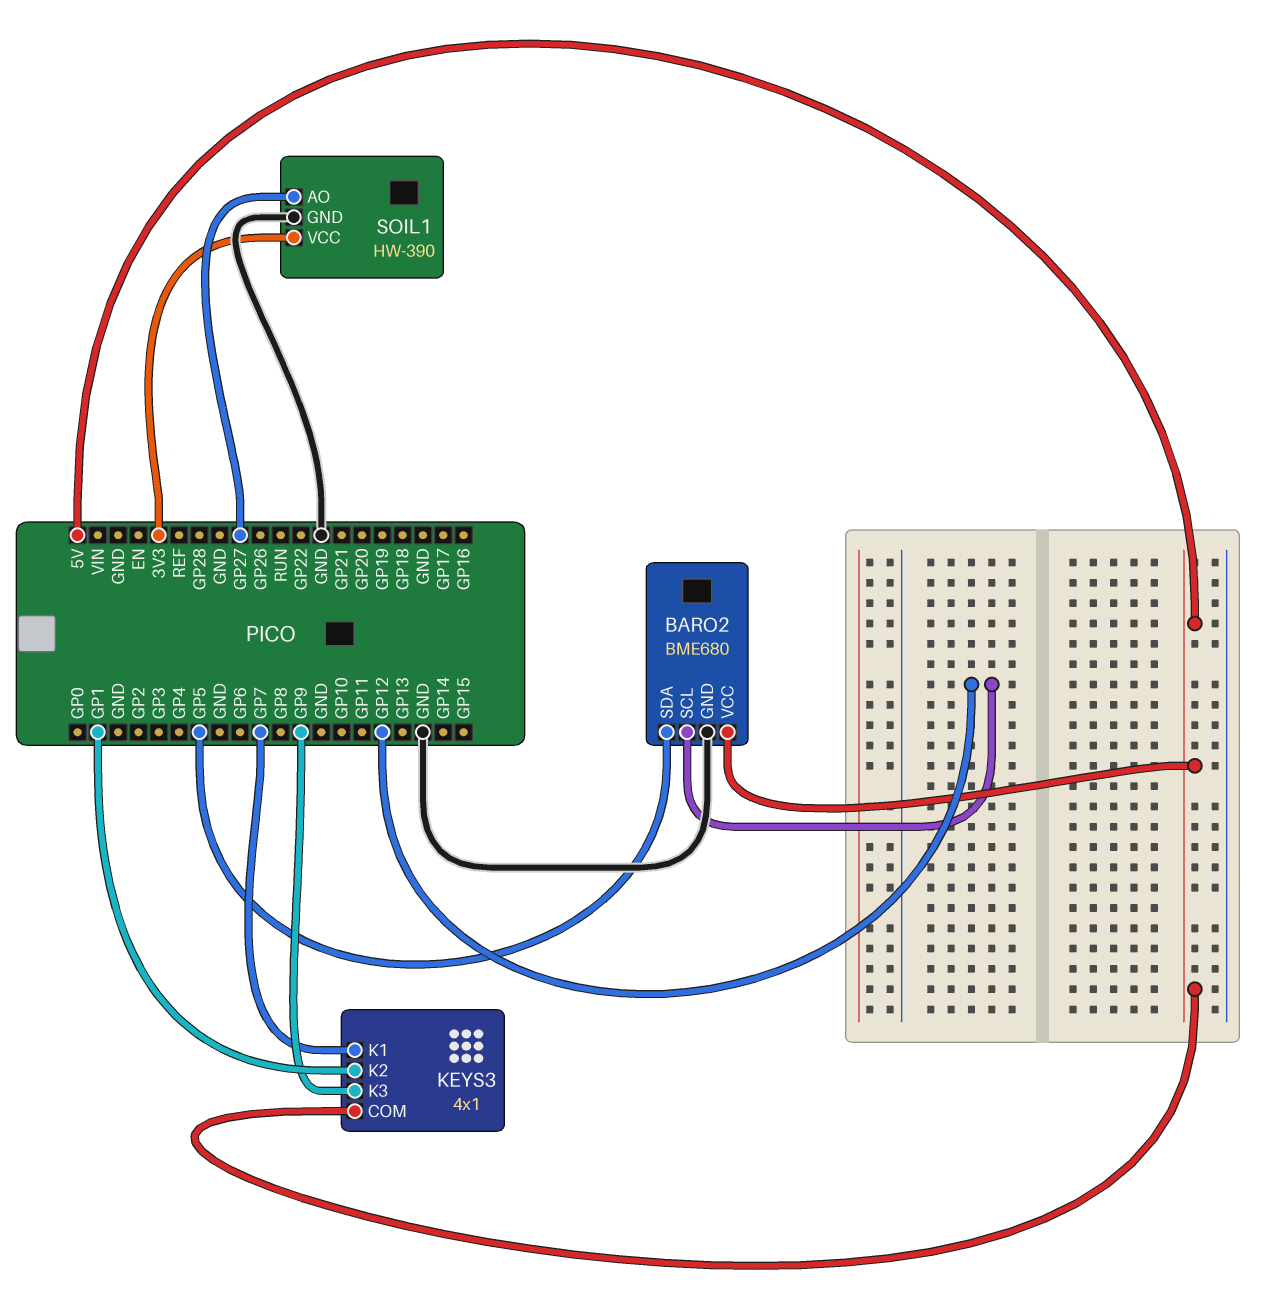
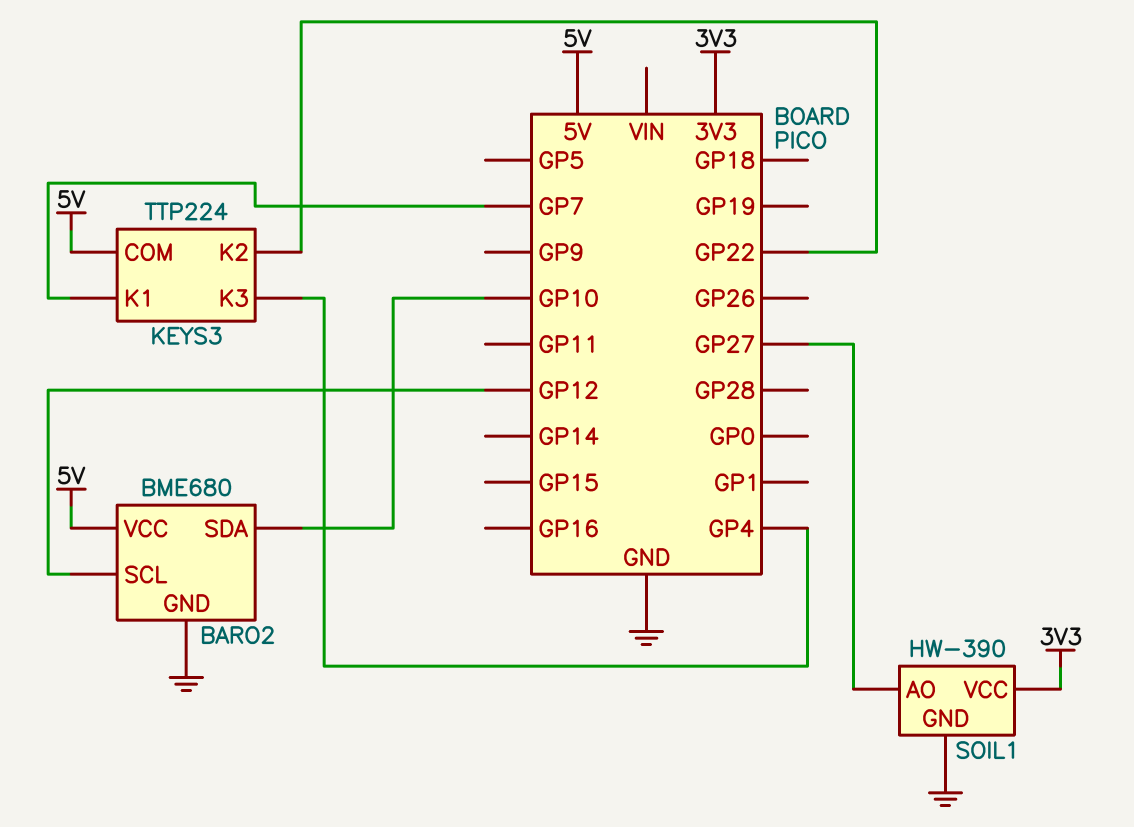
BARO2 pin SDA: GP5 -> GP10
KEYS3: 4x1 -> TTP224
KEYS3 pin K2: GP1 -> GP22
KEYS3 pin K3: GP9 -> GP4

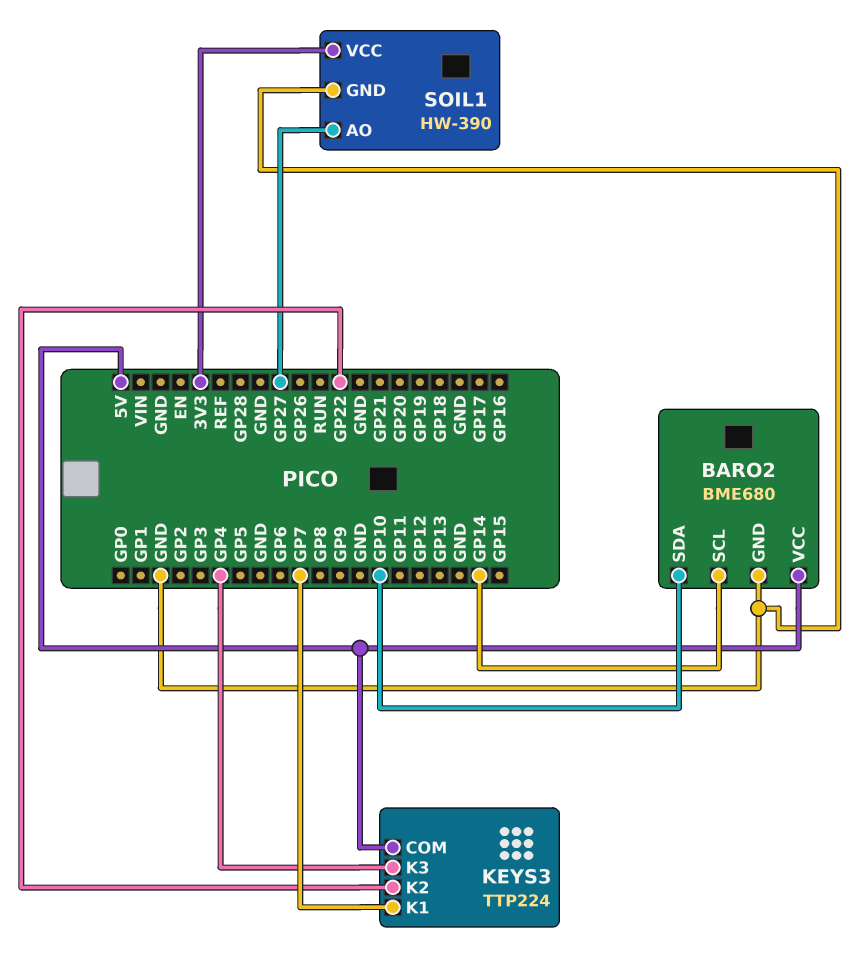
BARO2 pin SCL: GP12 -> GP14

